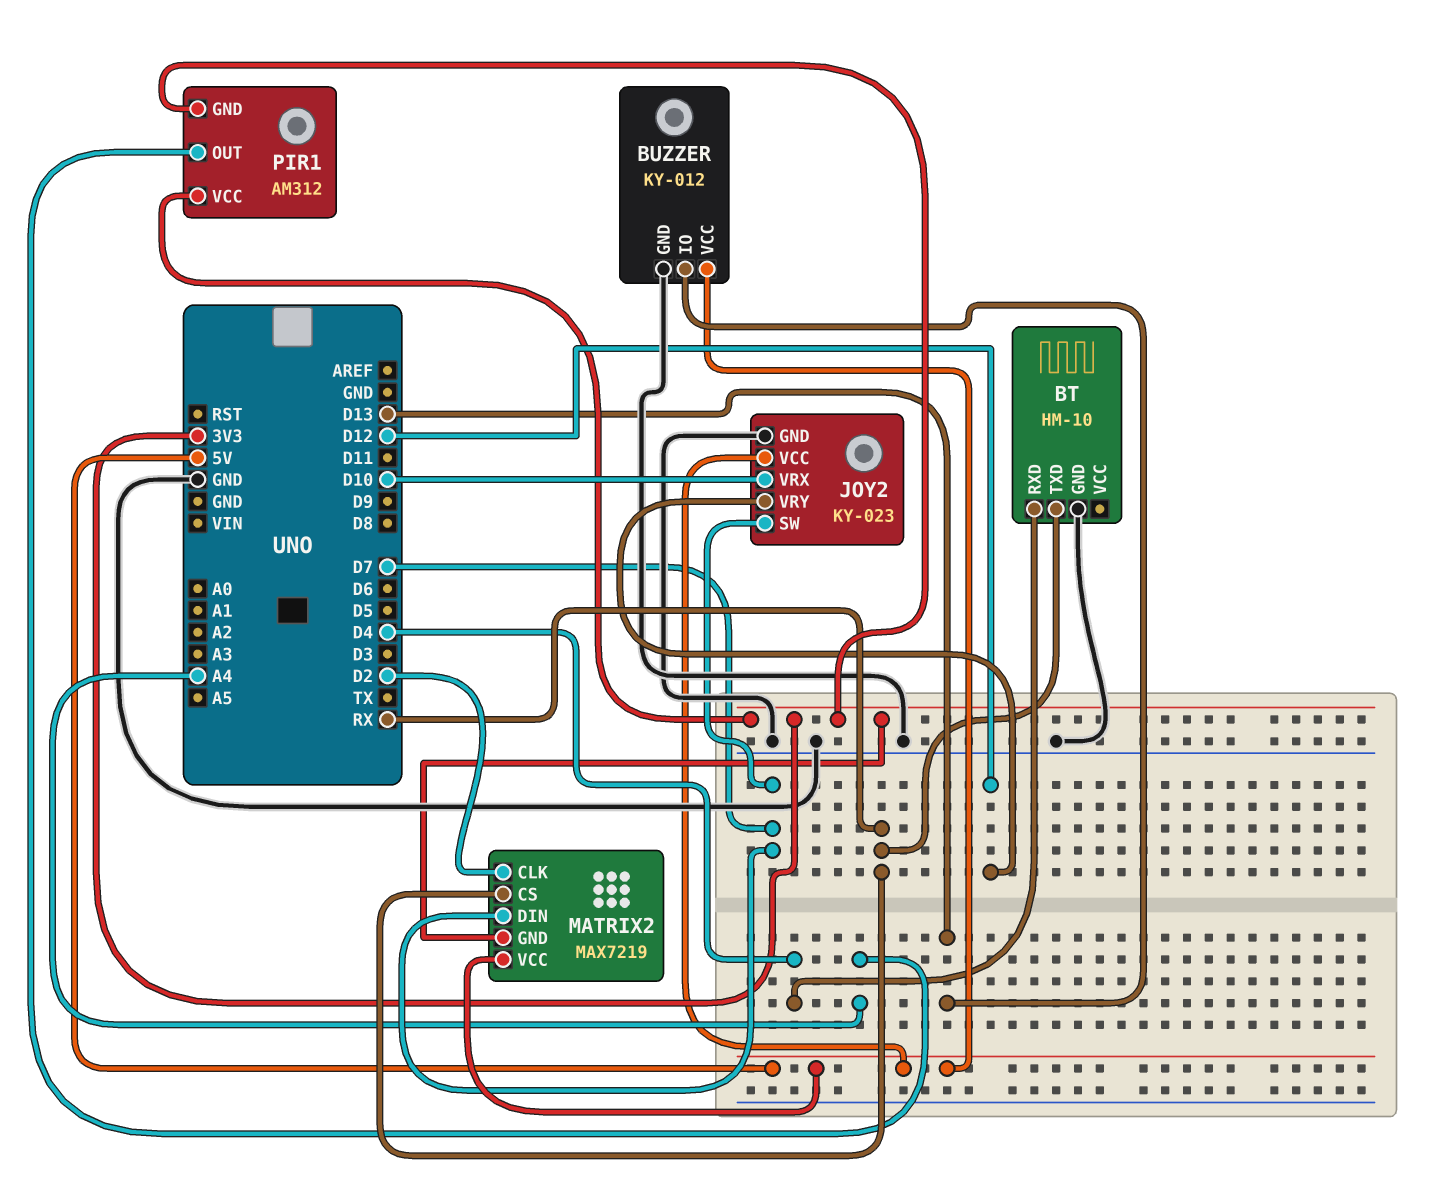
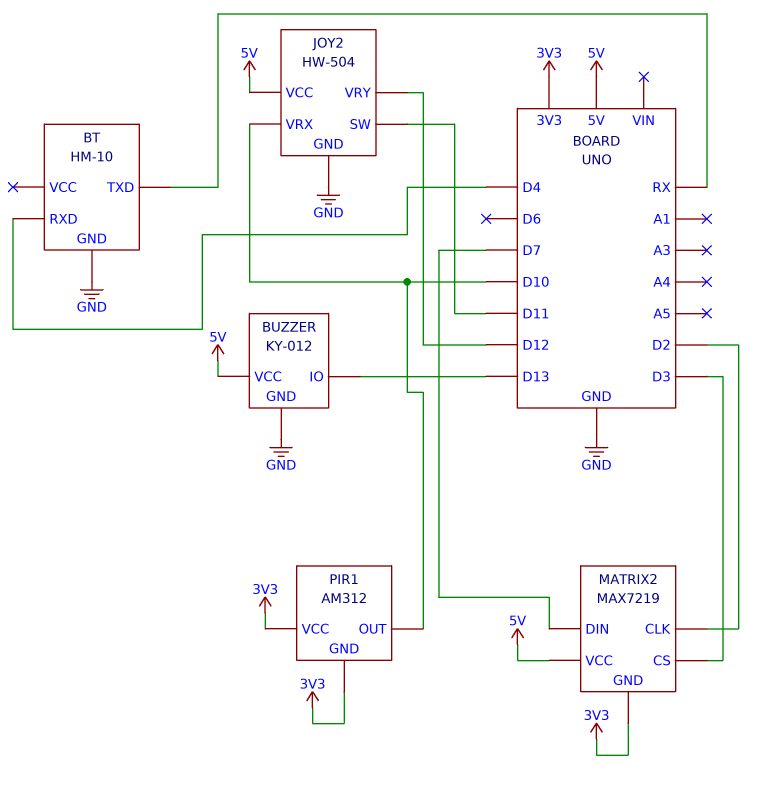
JOY2: KY-023 -> HW-504
JOY2 pin SW: D7 -> D11
MATRIX2 pin CS: RX -> D3
PIR1 pin OUT: A4 -> D10

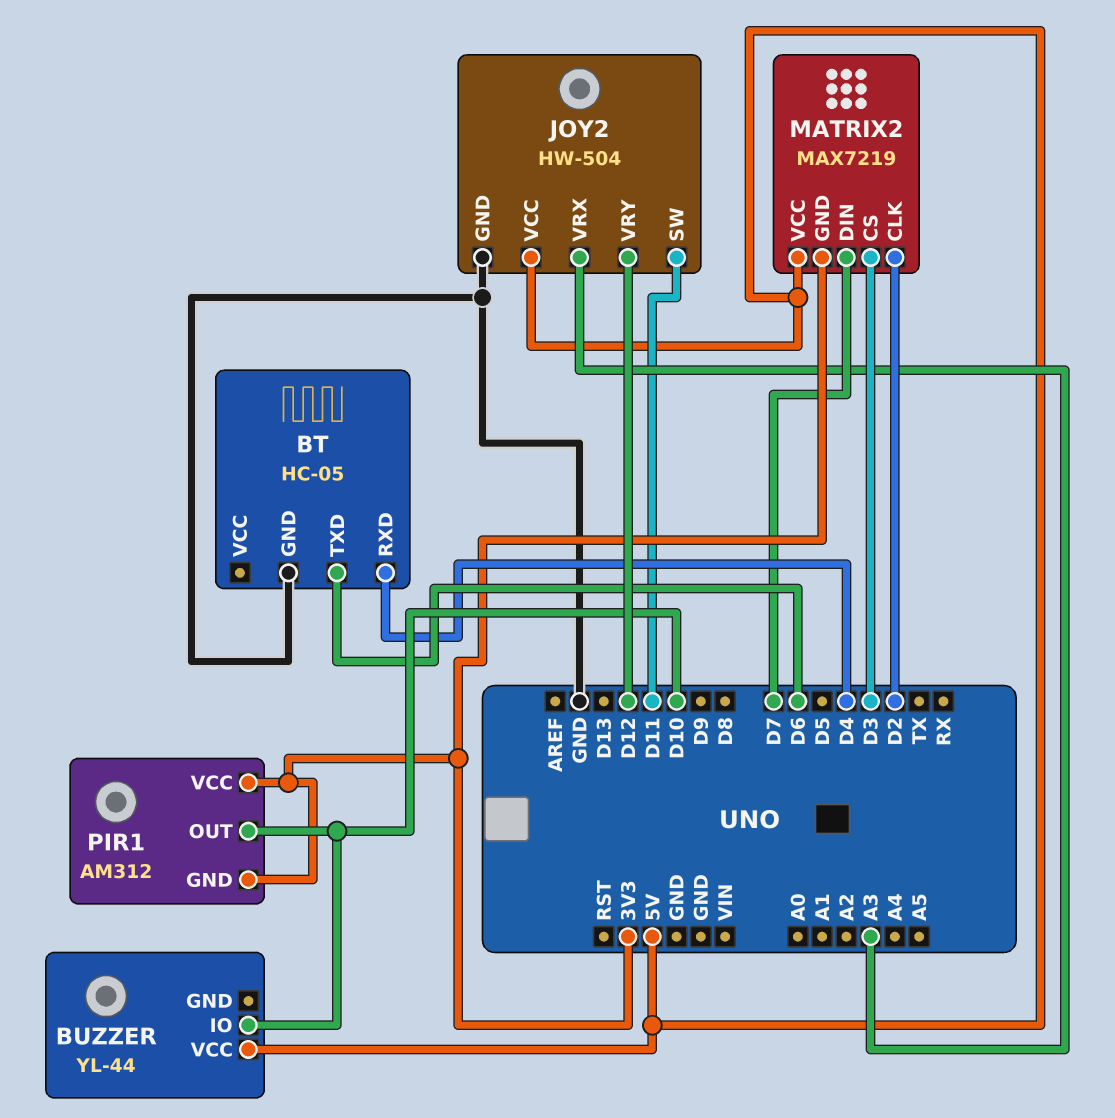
BT: HM-10 -> HC-05
BT pin TXD: RX -> D6
BUZZER: KY-012 -> YL-44
BUZZER pin GND: GND -> none
BUZZER pin IO: D13 -> D10
JOY2 pin VRX: D10 -> A3

